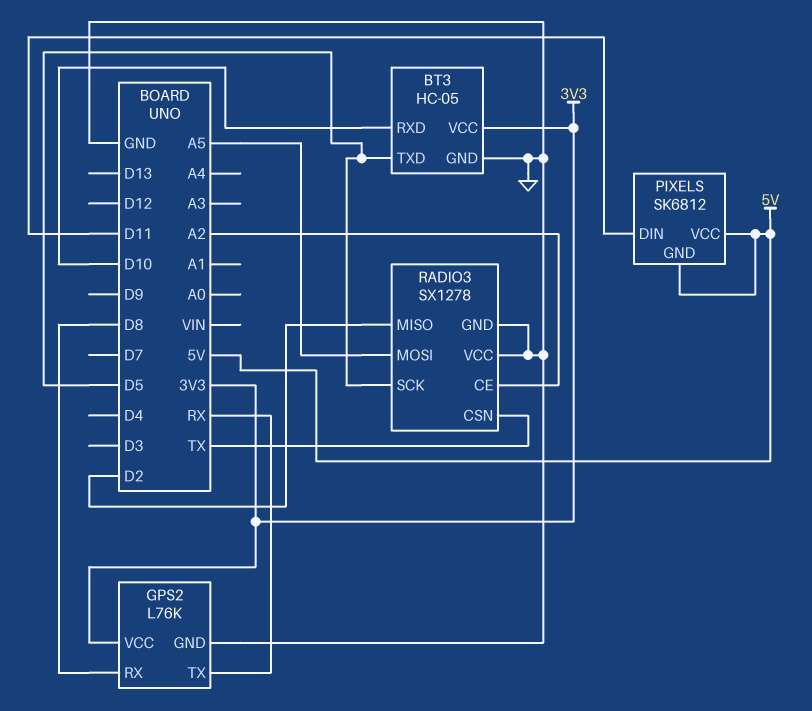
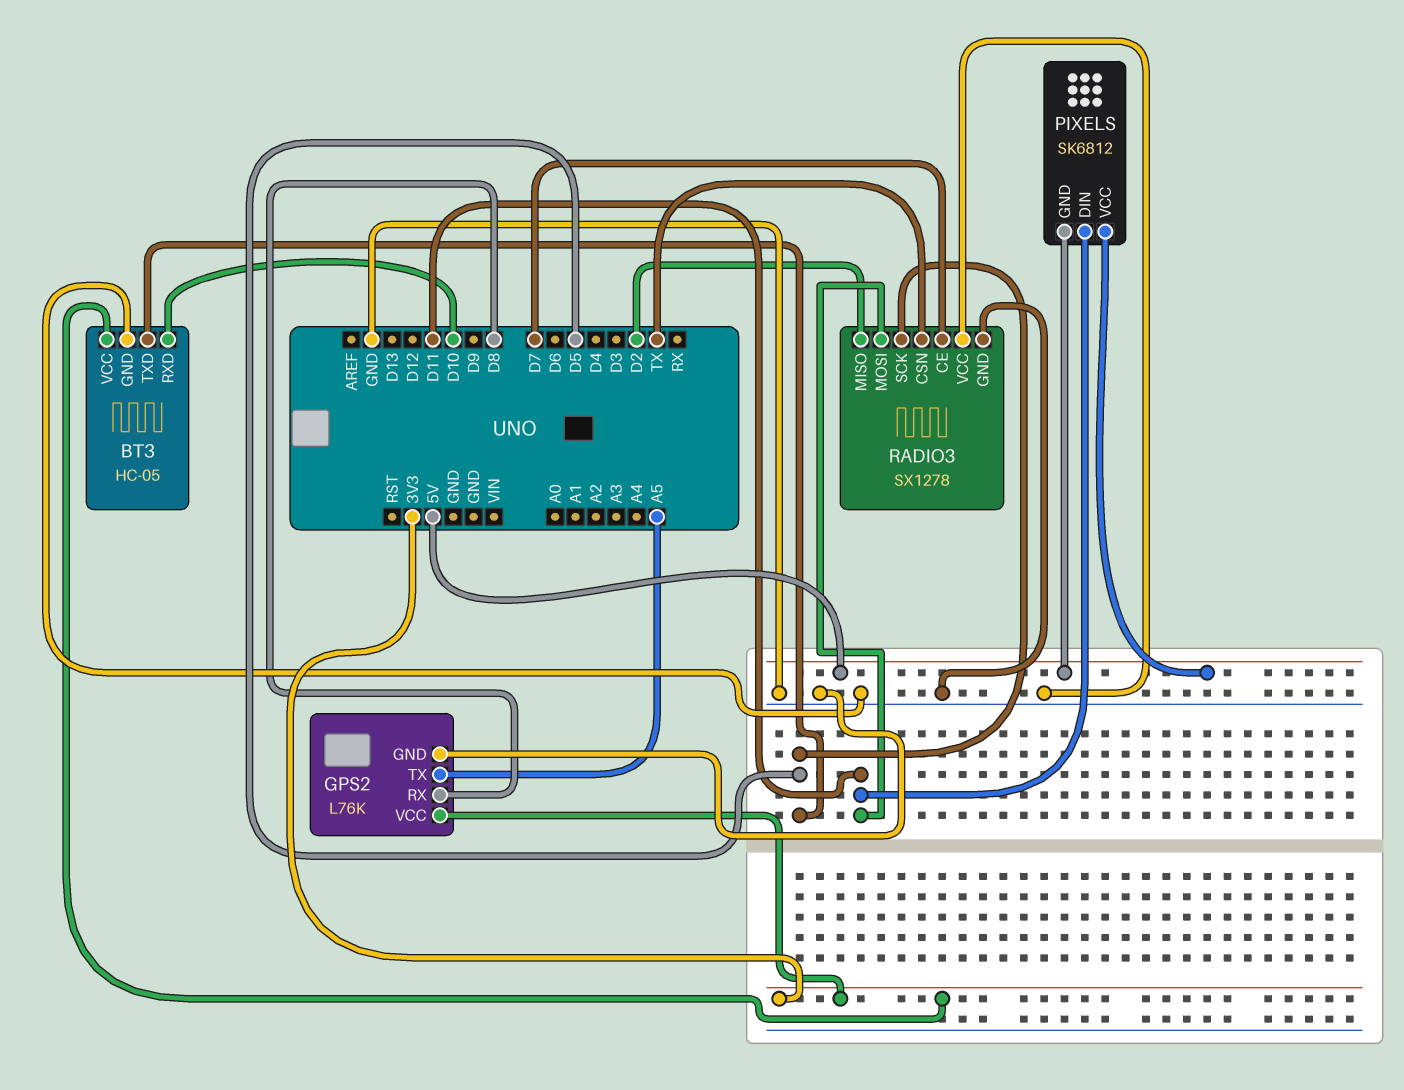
GPS2 pin TX: RX -> A5
RADIO3 pin CE: A2 -> D7
RADIO3 pin MOSI: A5 -> D11

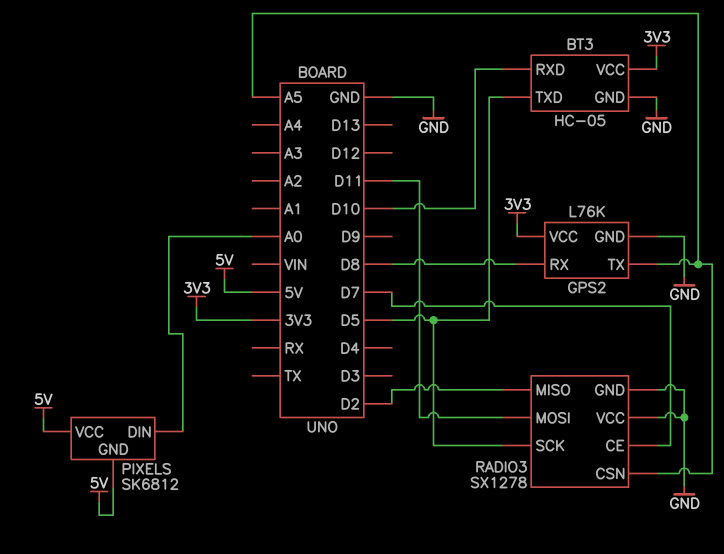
PIXELS pin DIN: D11 -> A0
RADIO3 pin CSN: TX -> A5

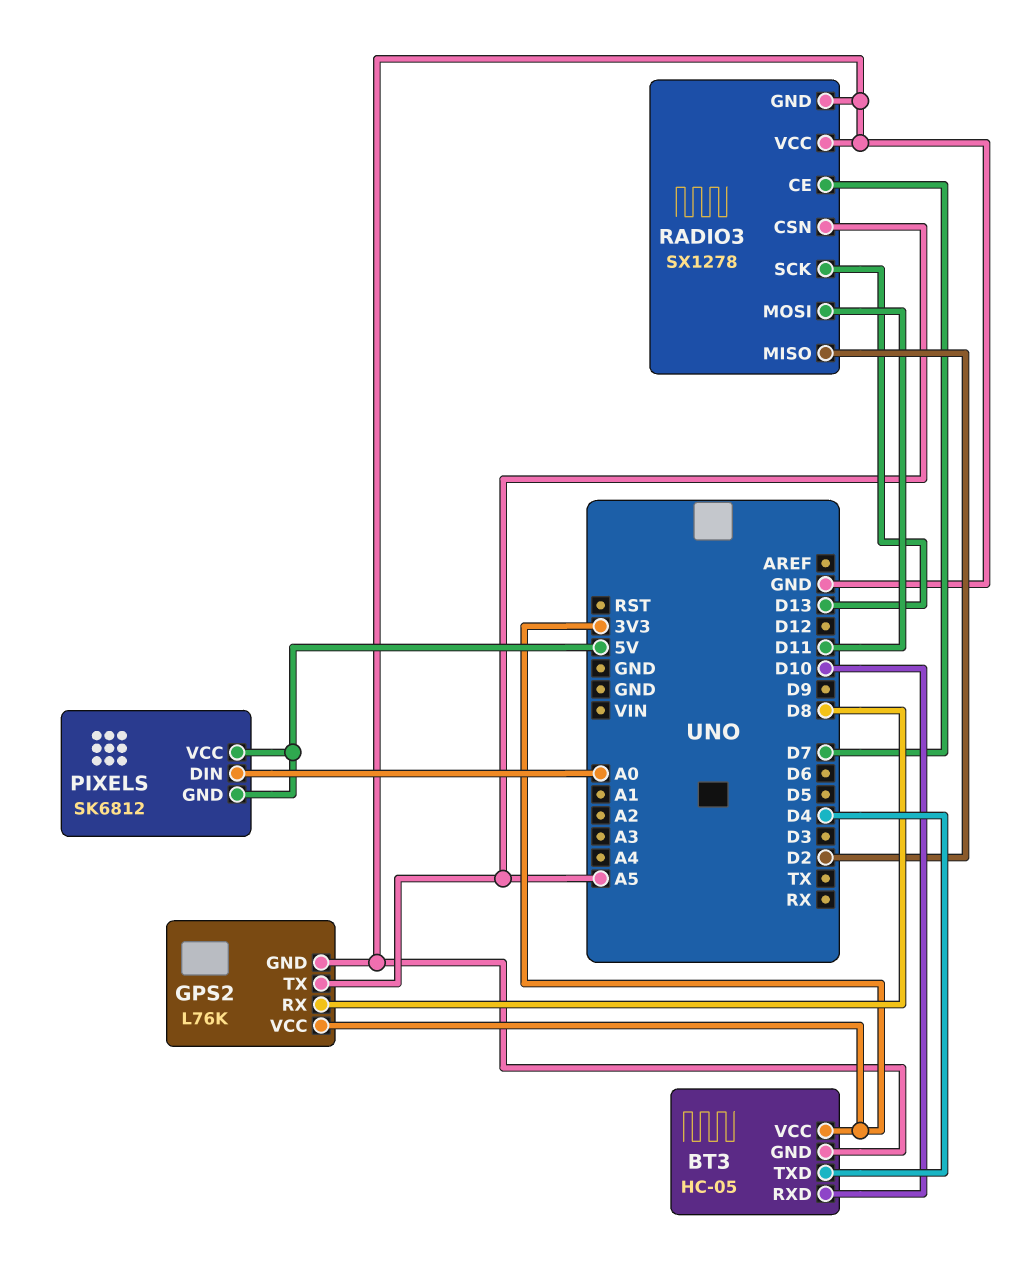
BT3 pin TXD: D5 -> D4
RADIO3 pin SCK: D5 -> D13

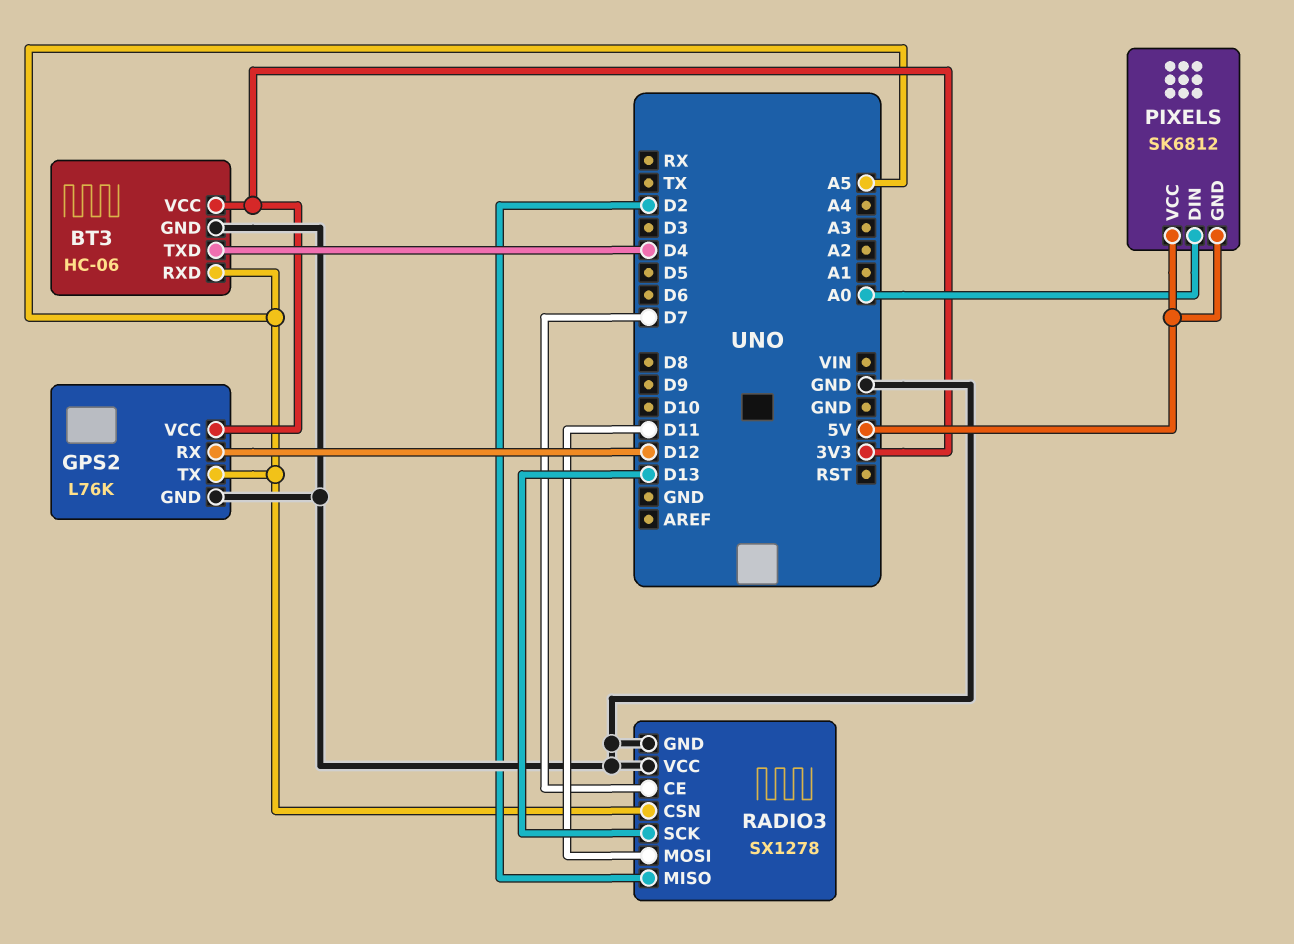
BT3: HC-05 -> HC-06
BT3 pin RXD: D10 -> A5
GPS2 pin RX: D8 -> D12

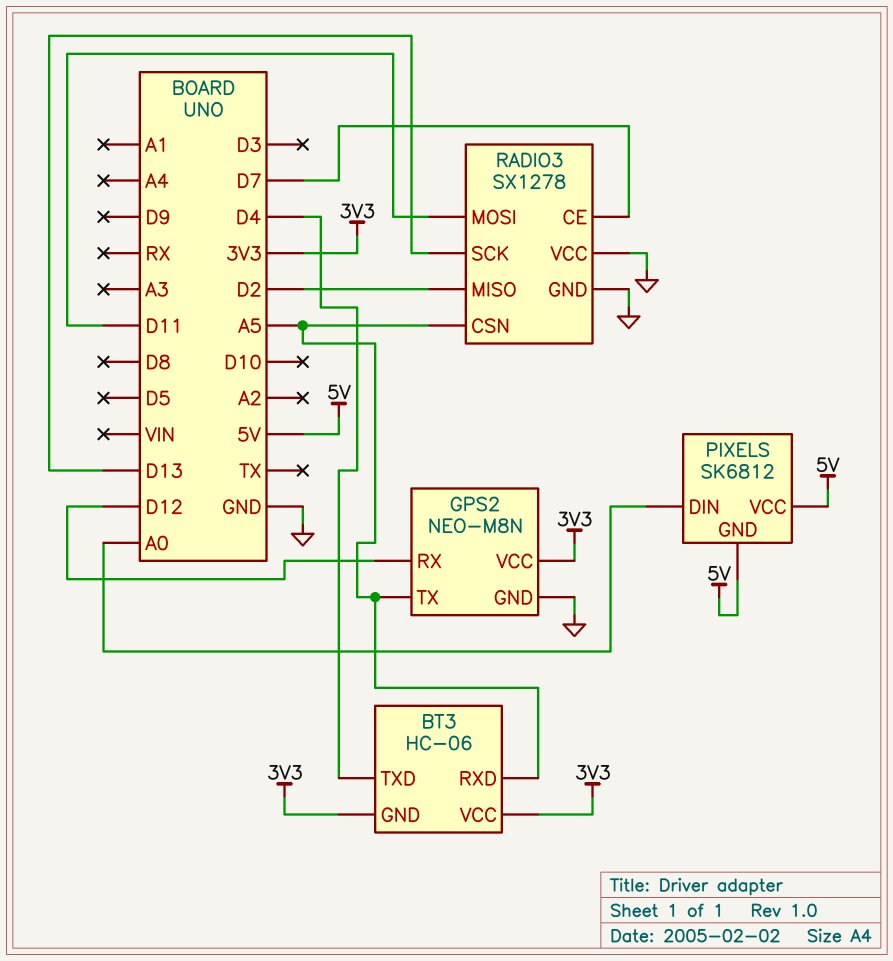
BT3 pin GND: GND -> 3V3
GPS2: L76K -> NEO-M8N

